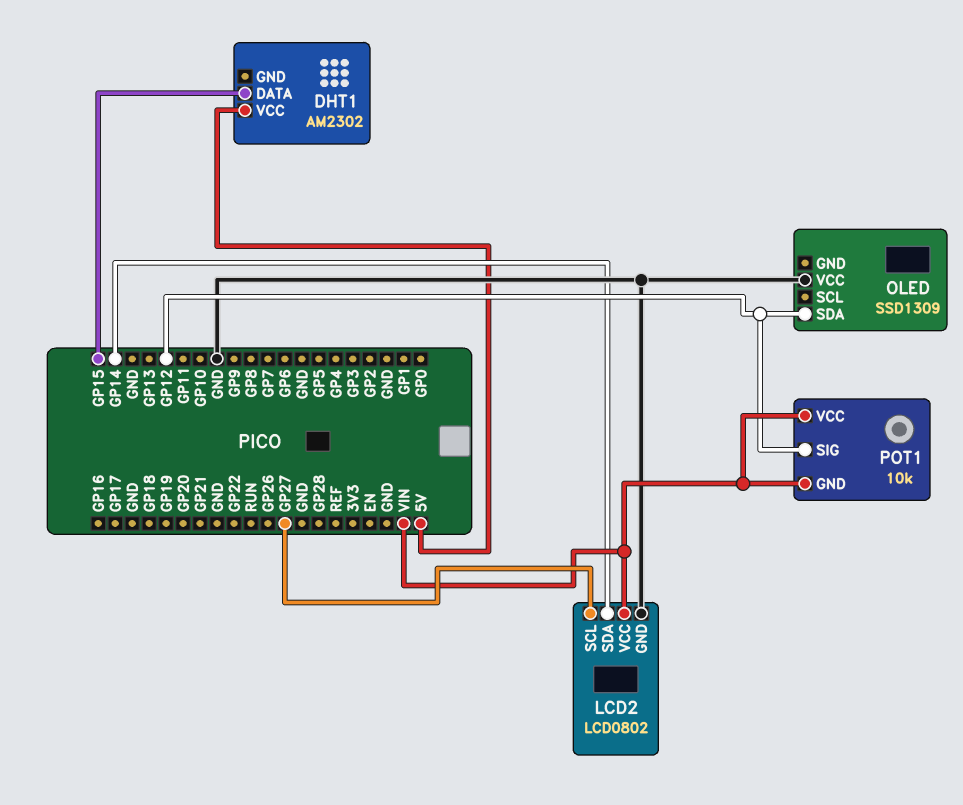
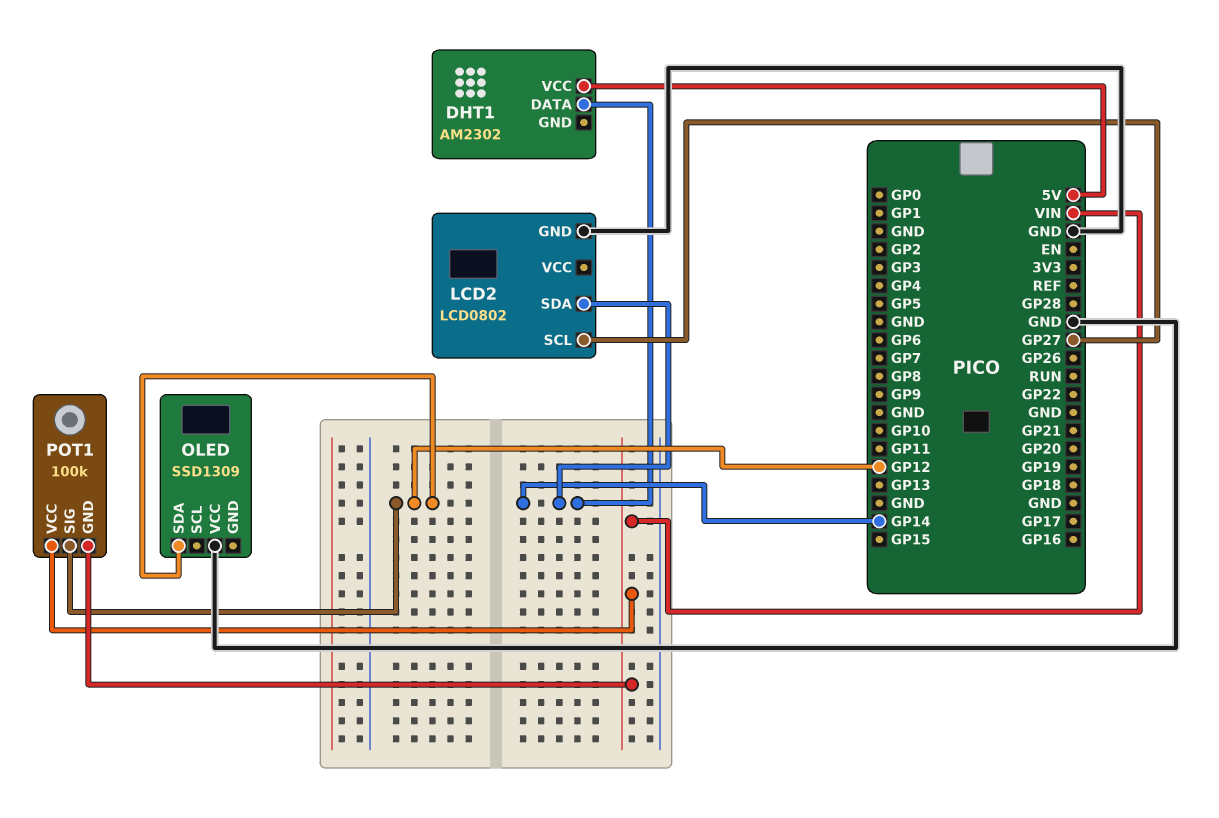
DHT1 pin DATA: GP15 -> GP14
LCD2 pin VCC: VIN -> none
POT1: 10k -> 100k

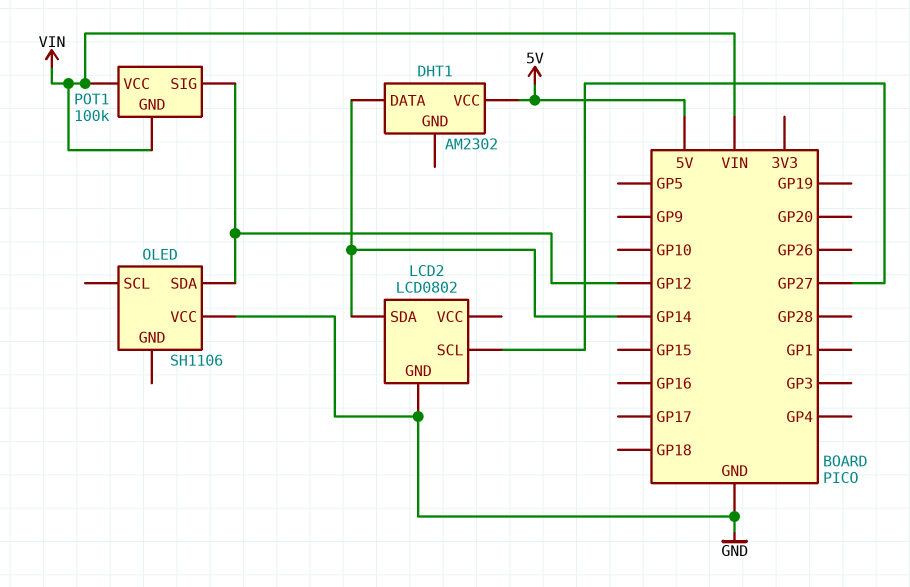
OLED: SSD1309 -> SH1106

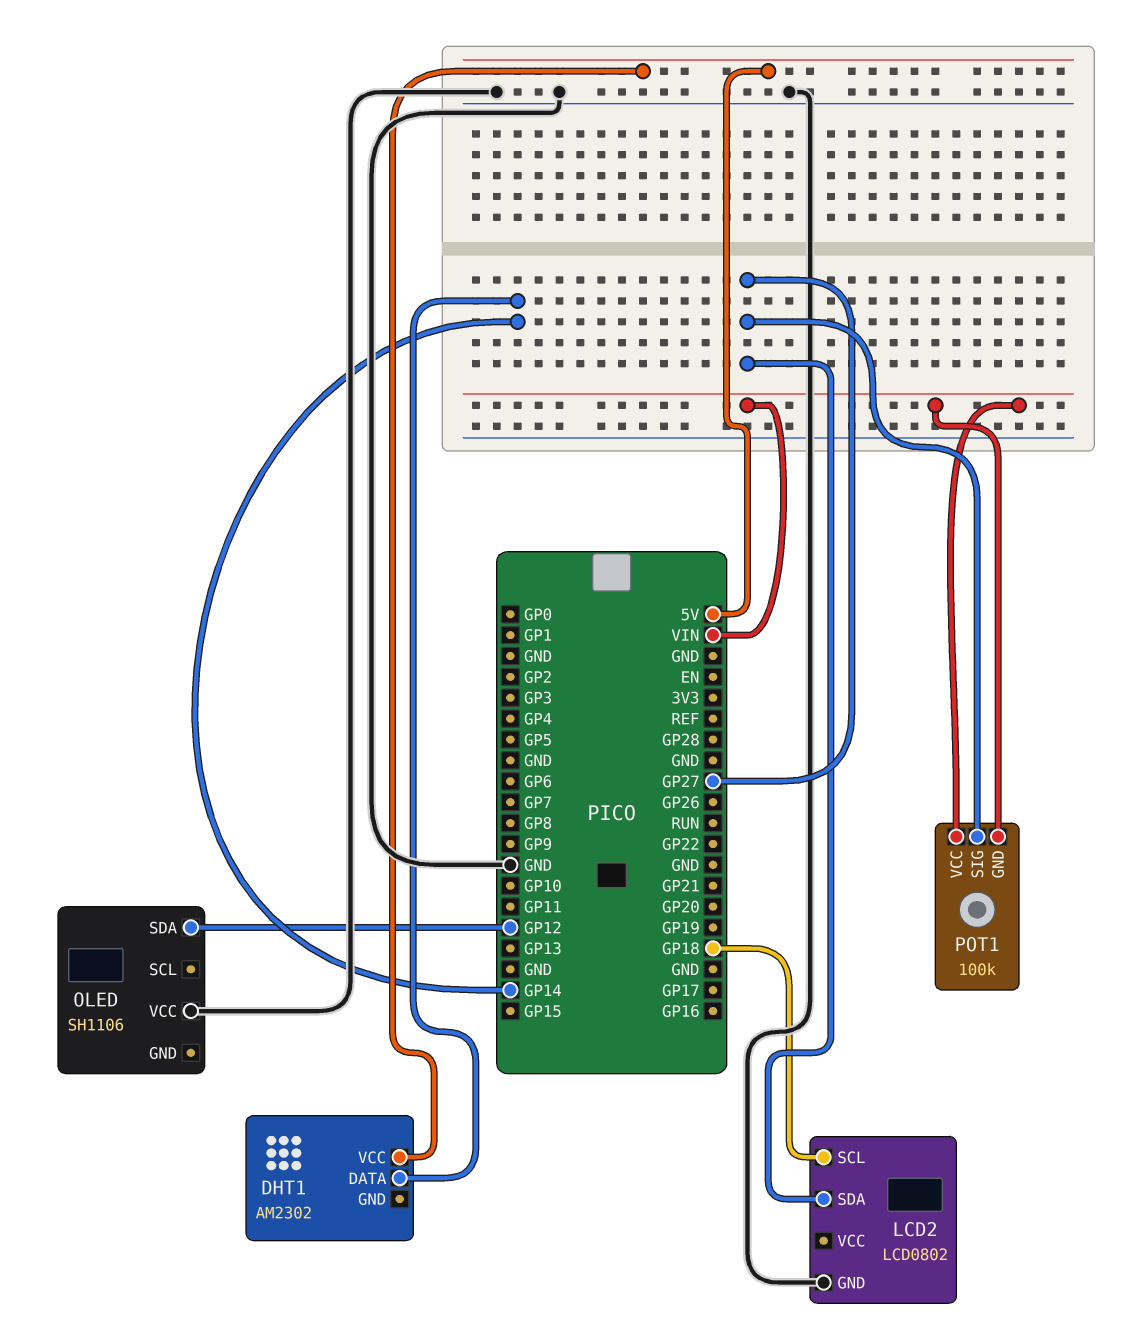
LCD2 pin SCL: GP27 -> GP18
LCD2 pin SDA: GP14 -> GP27
POT1 pin SIG: GP12 -> GP27

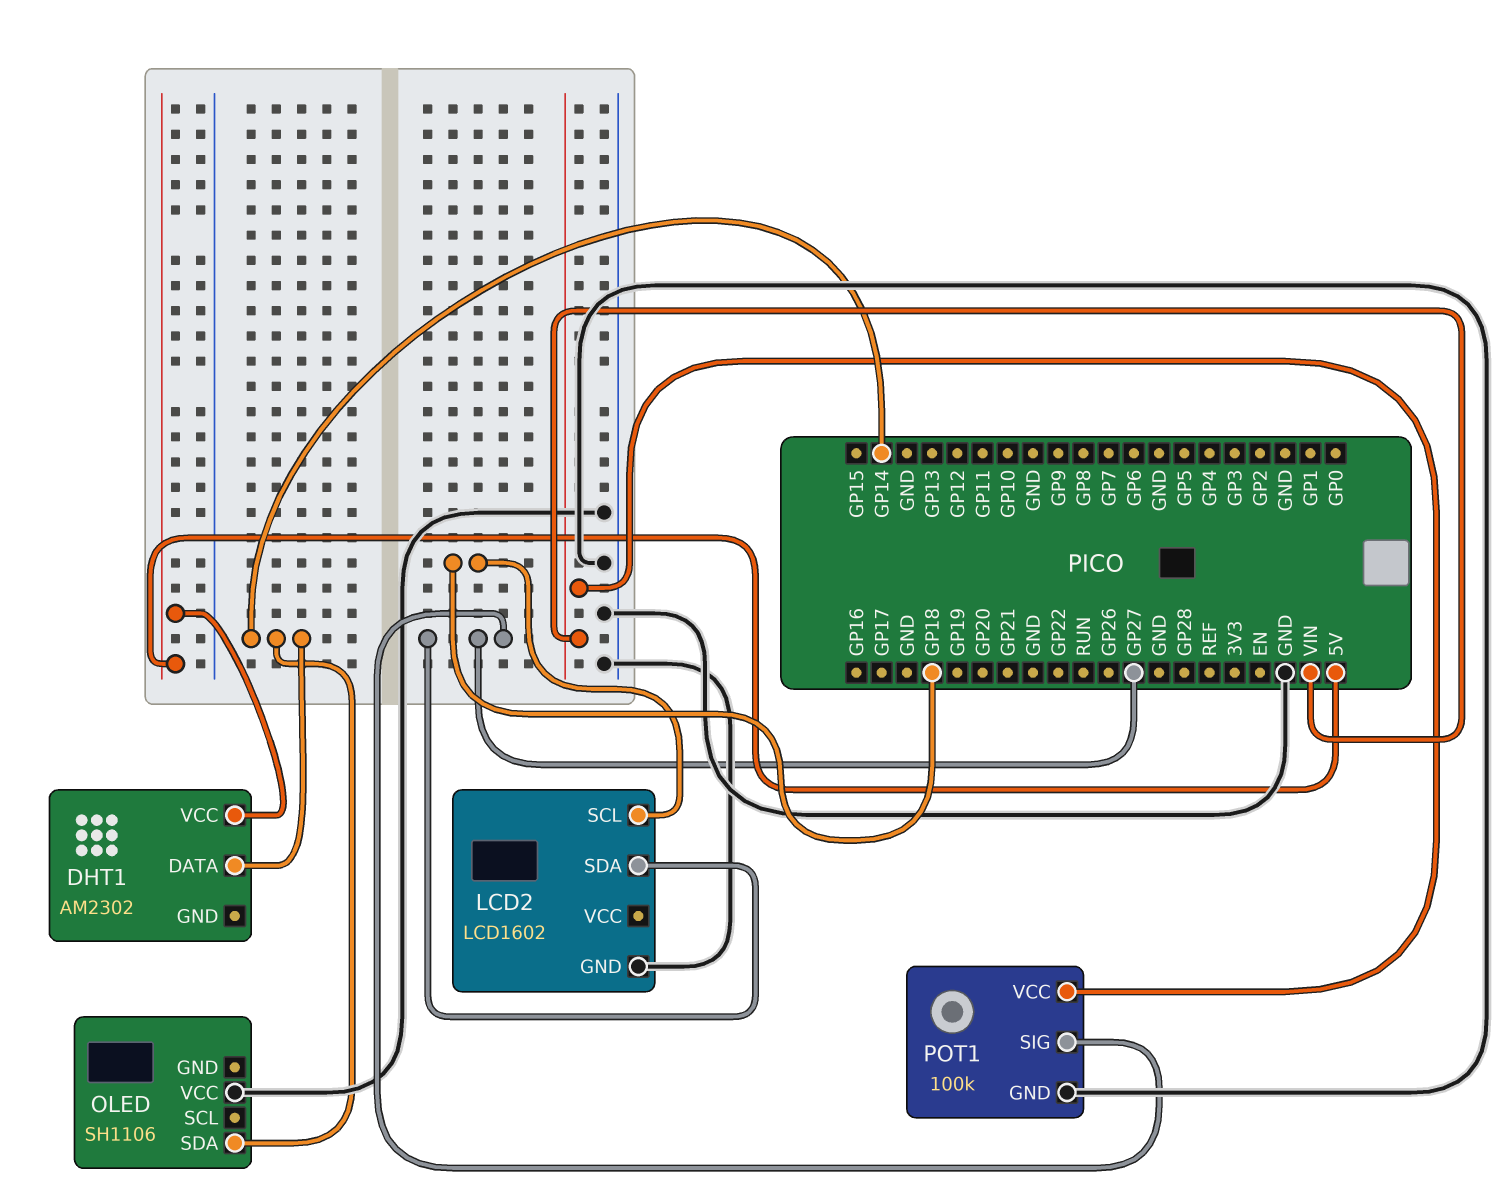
LCD2: LCD0802 -> LCD1602
OLED pin SDA: GP12 -> GP14
POT1 pin GND: VIN -> GND

